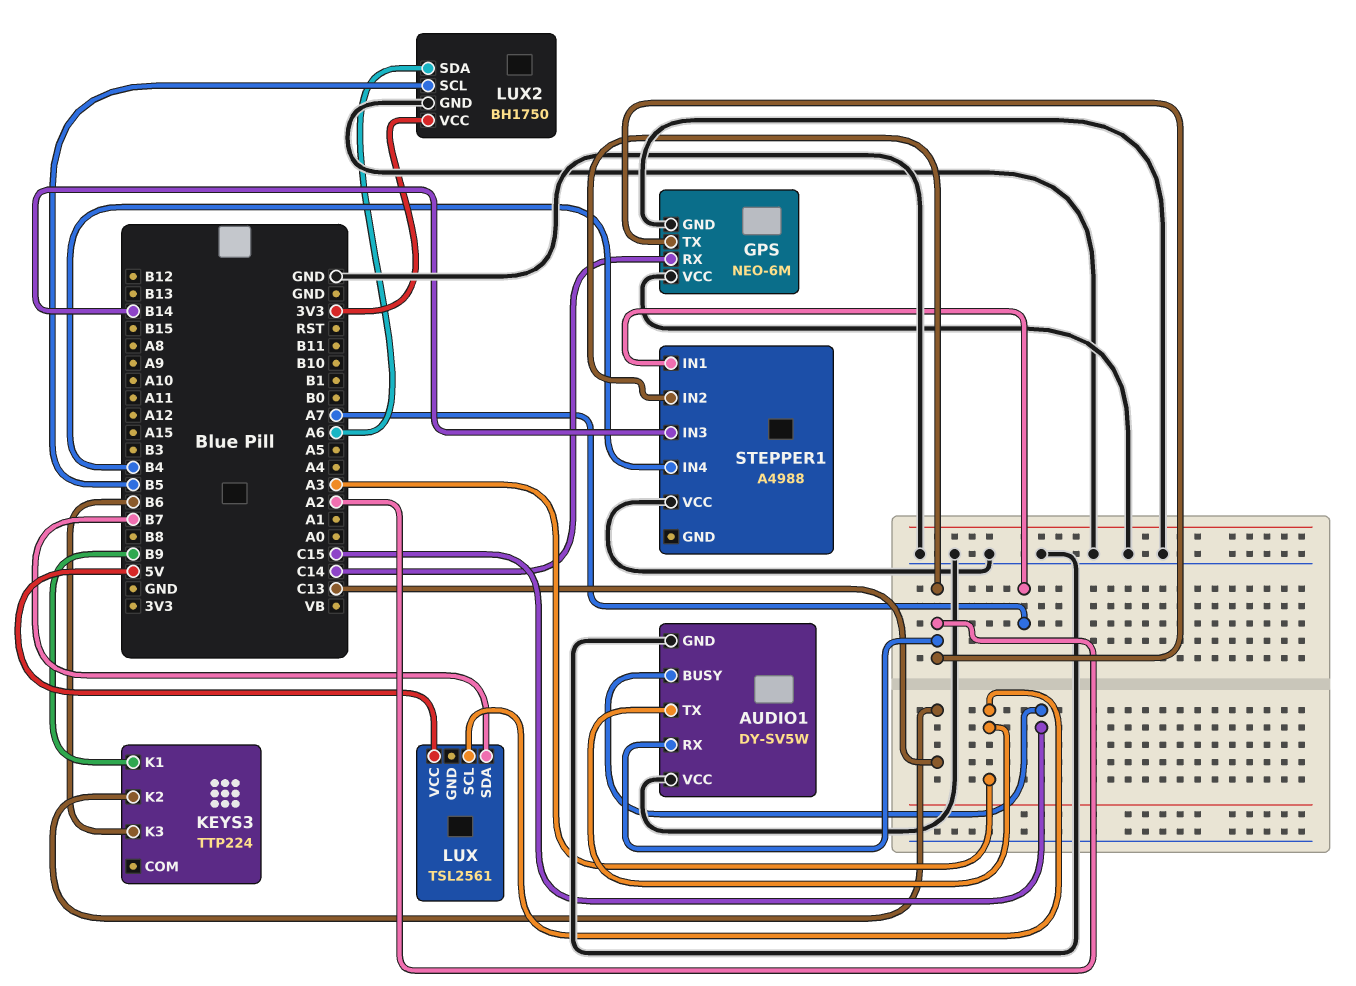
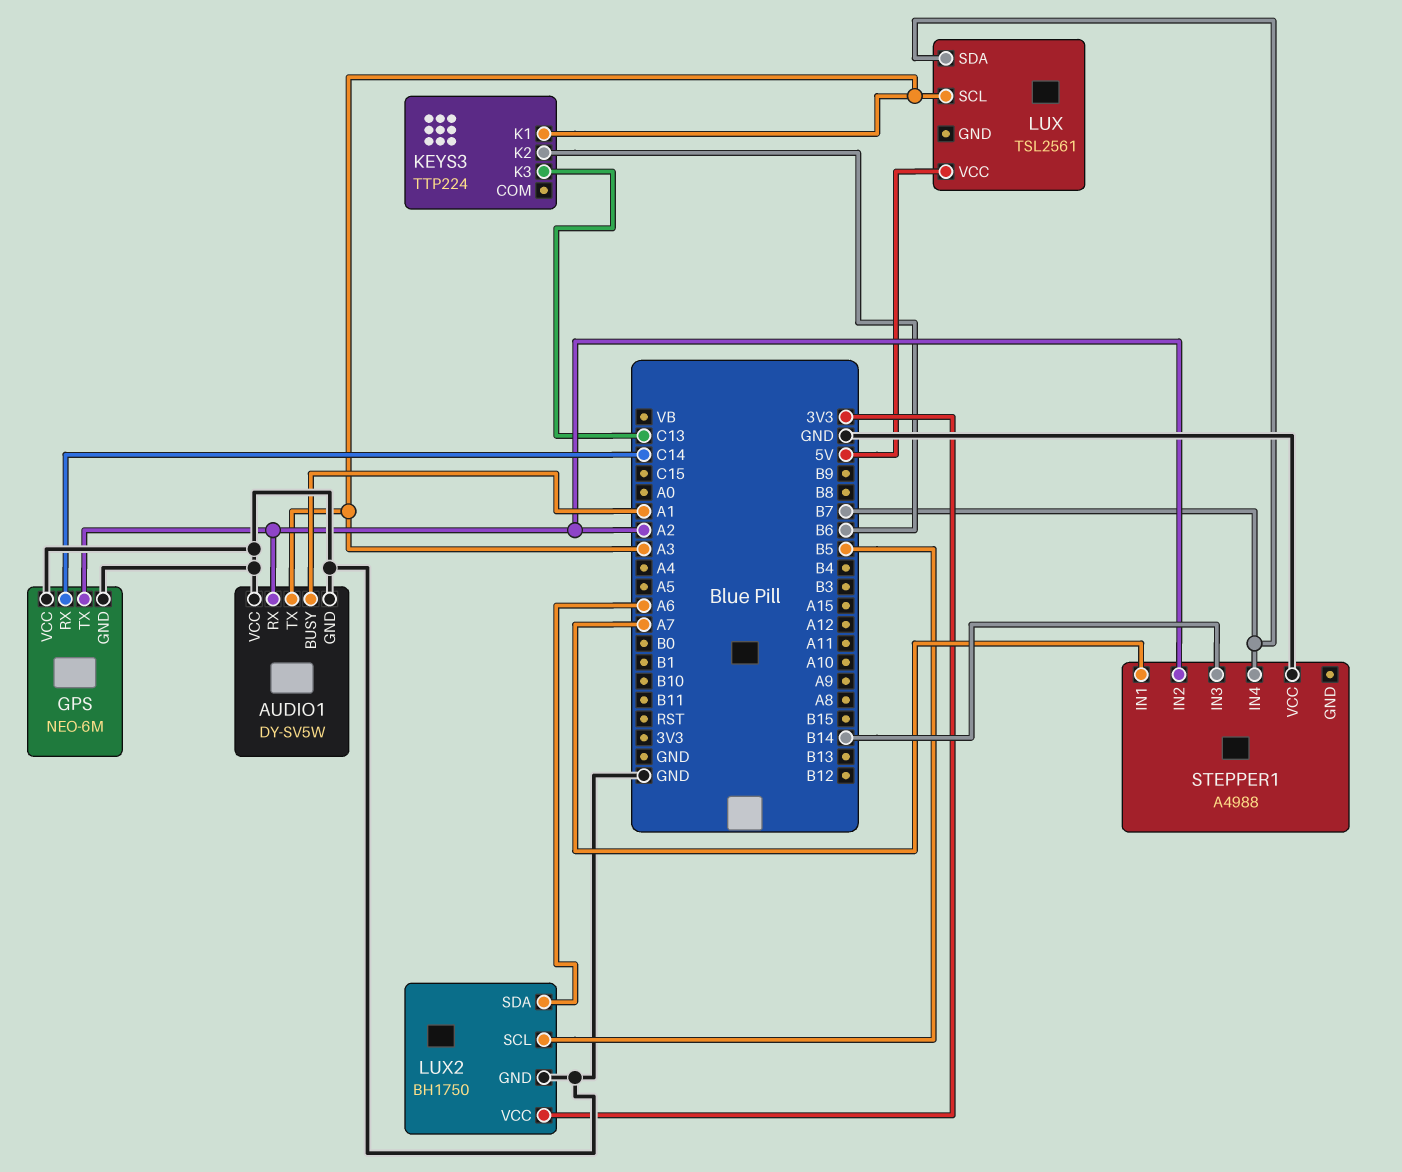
AUDIO1 pin BUSY: C15 -> A1
KEYS3 pin K1: B9 -> A3
KEYS3 pin K2: C13 -> B6
KEYS3 pin K3: B6 -> C13
STEPPER1 pin IN4: B4 -> B7

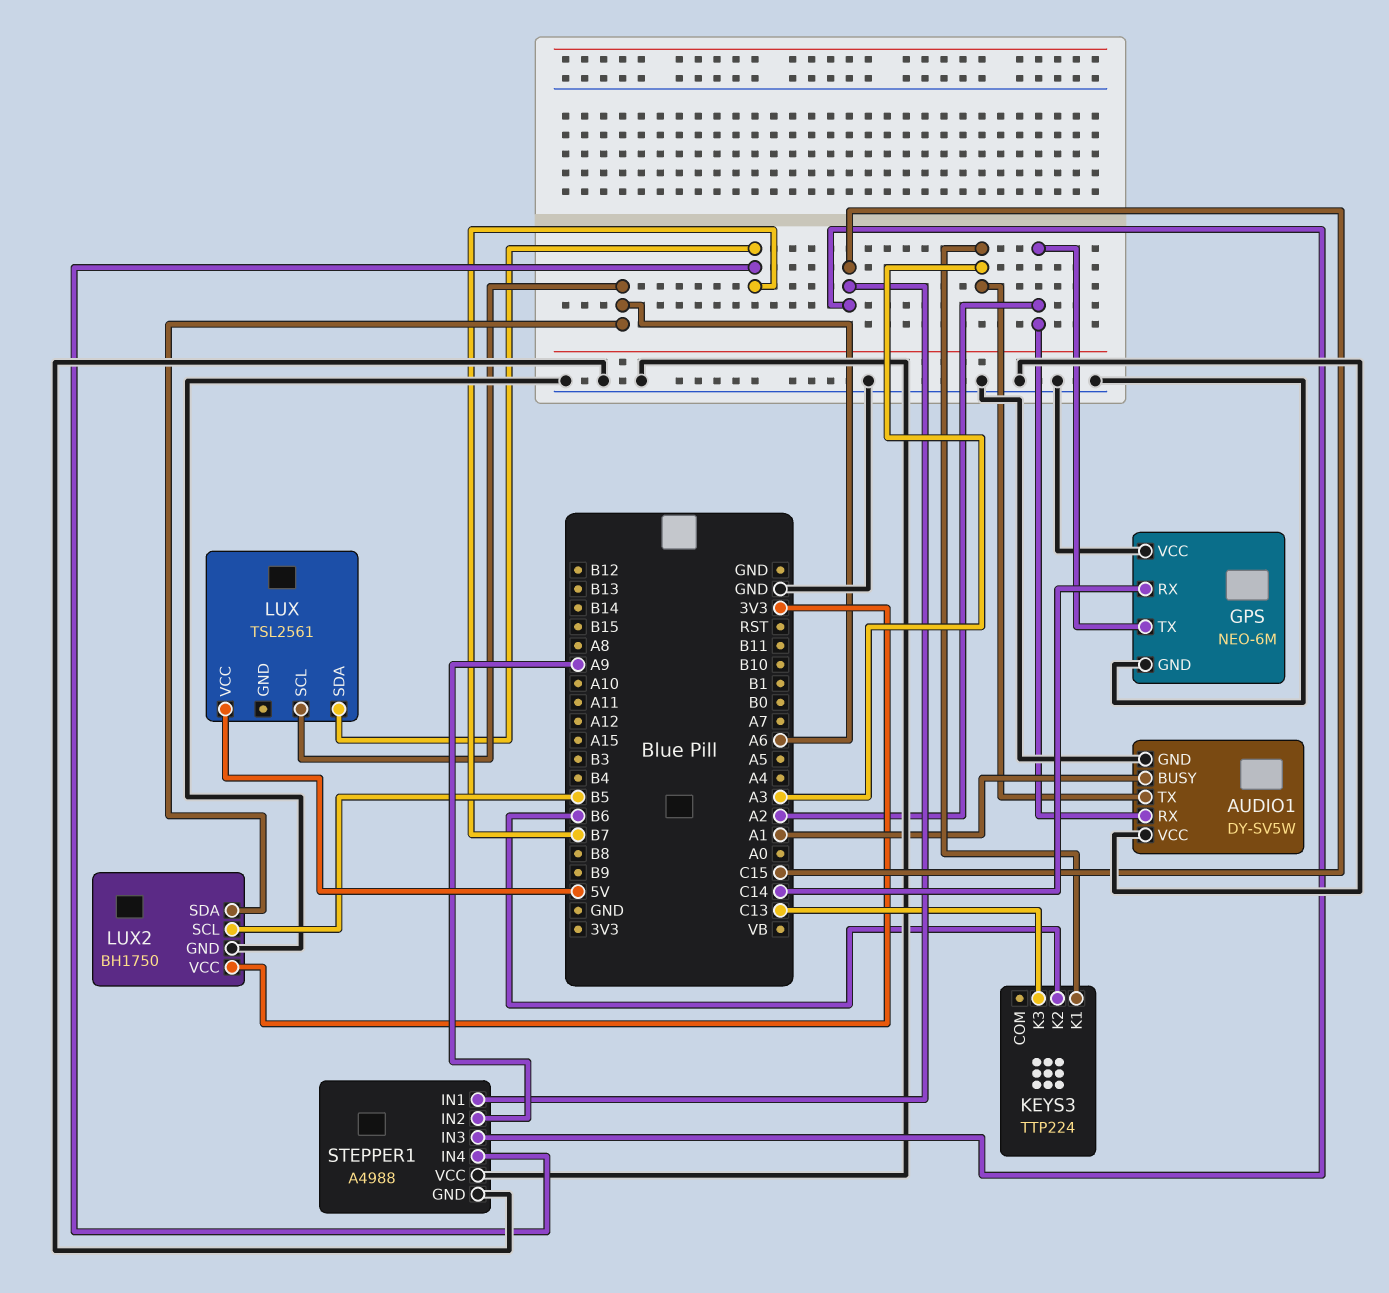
LUX pin SCL: A3 -> A6
STEPPER1 pin GND: none -> GND
STEPPER1 pin IN1: A7 -> C15
STEPPER1 pin IN2: A2 -> A9
STEPPER1 pin IN3: B14 -> C15

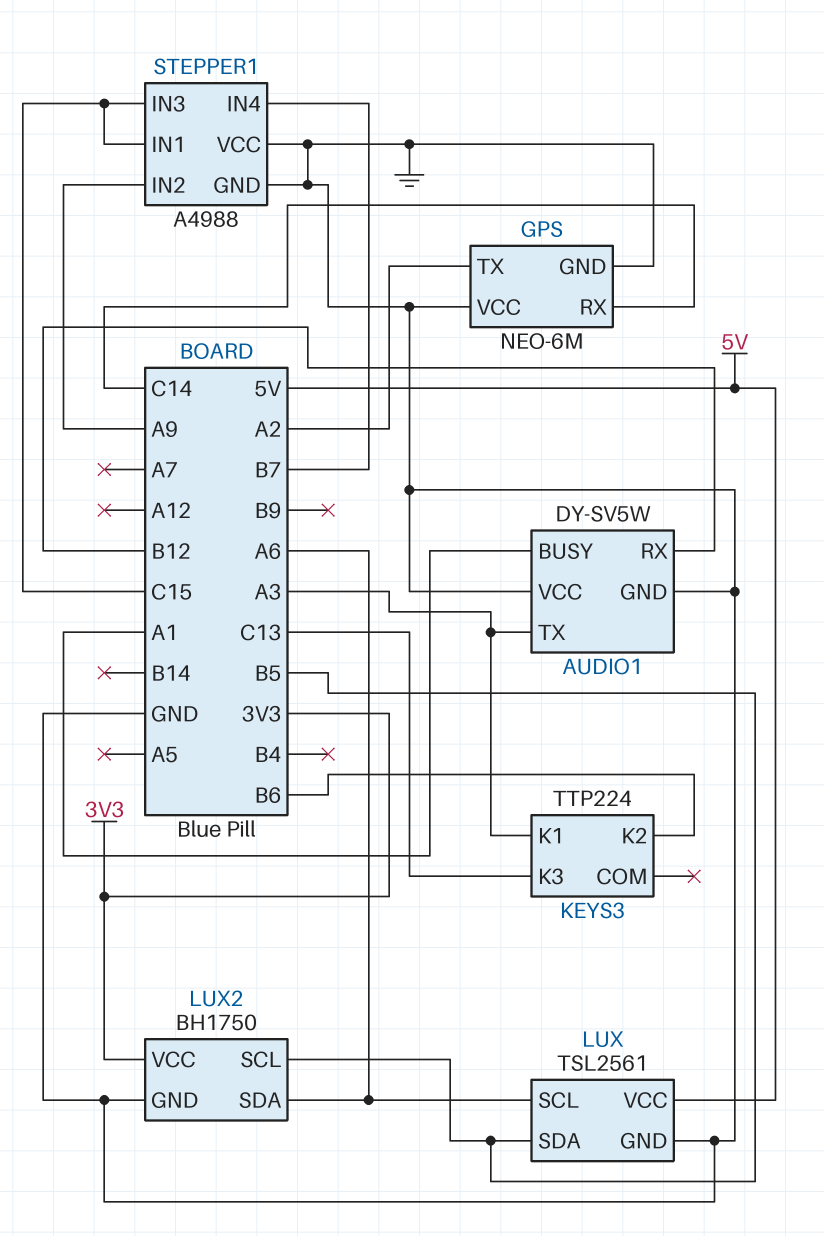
AUDIO1 pin RX: A2 -> B12
LUX pin GND: none -> GND
LUX pin SDA: B7 -> B5

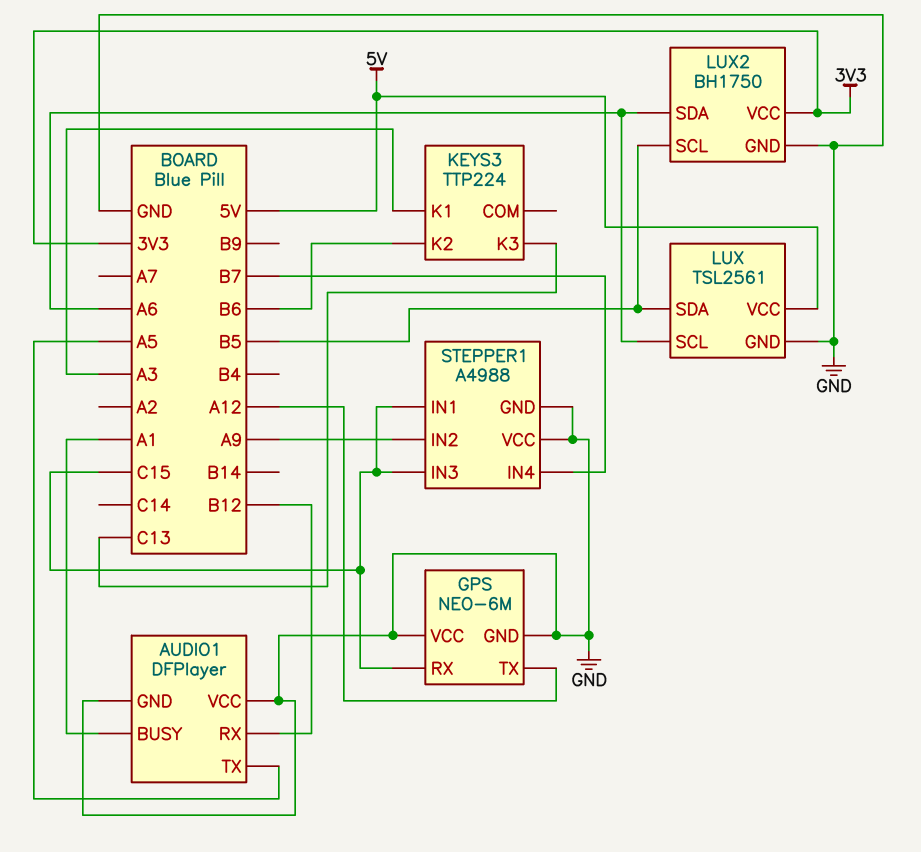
AUDIO1: DY-SV5W -> DFPlayer
AUDIO1 pin TX: A3 -> A5
GPS pin RX: C14 -> C15
GPS pin TX: A2 -> A12

